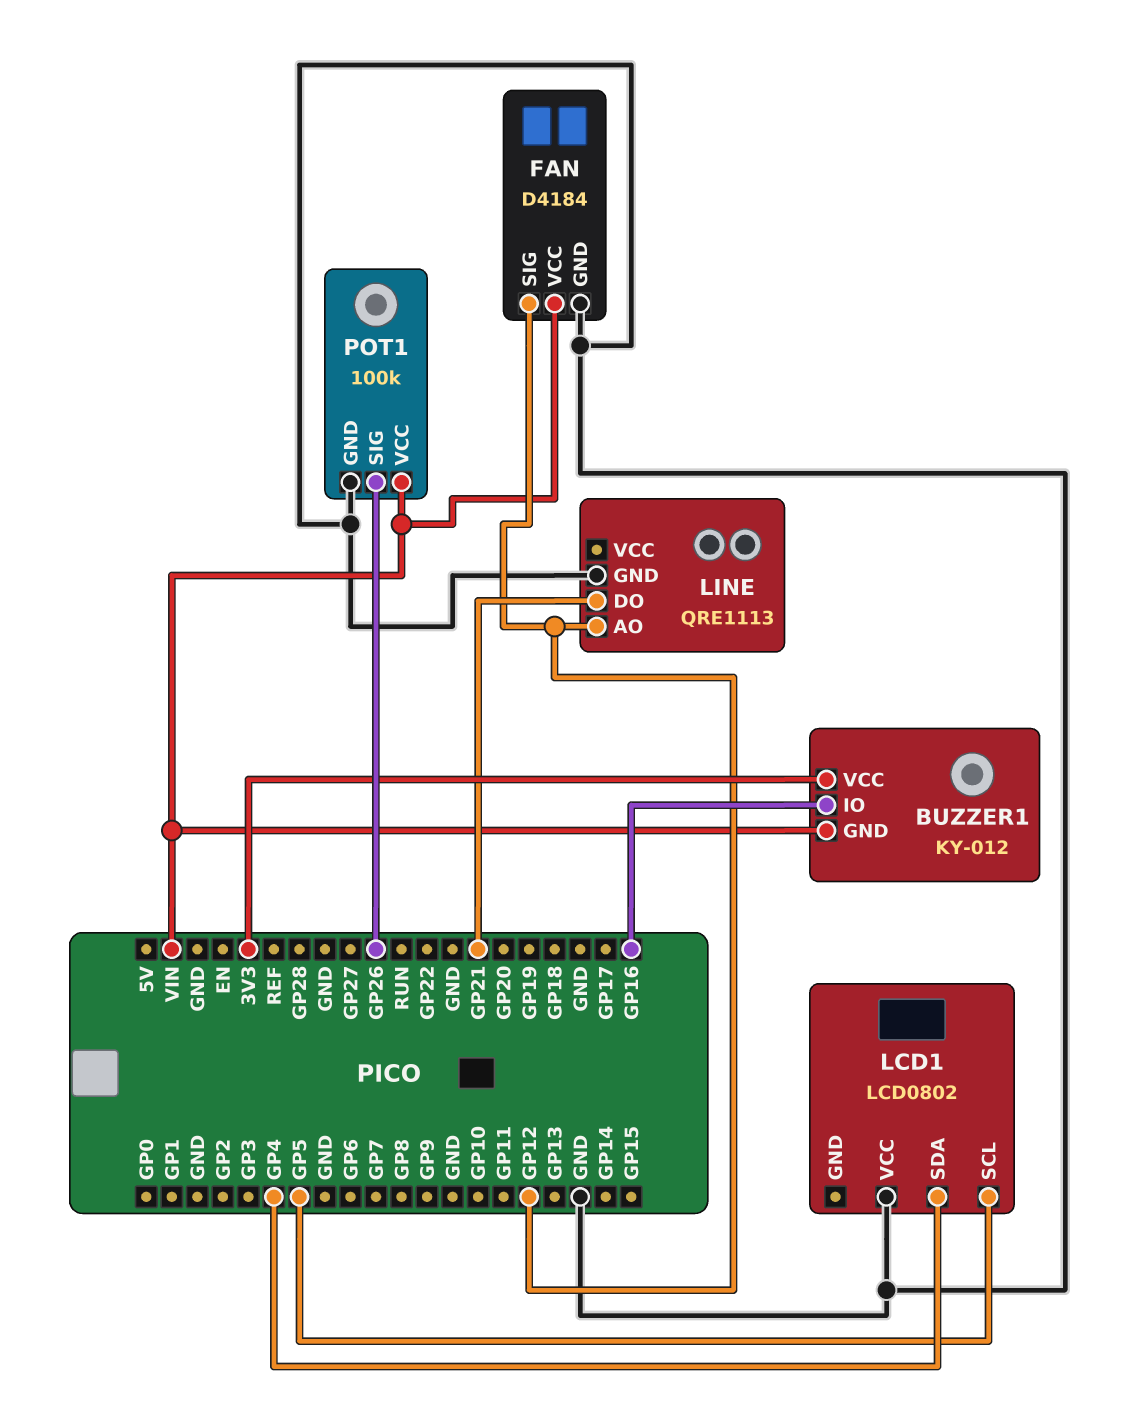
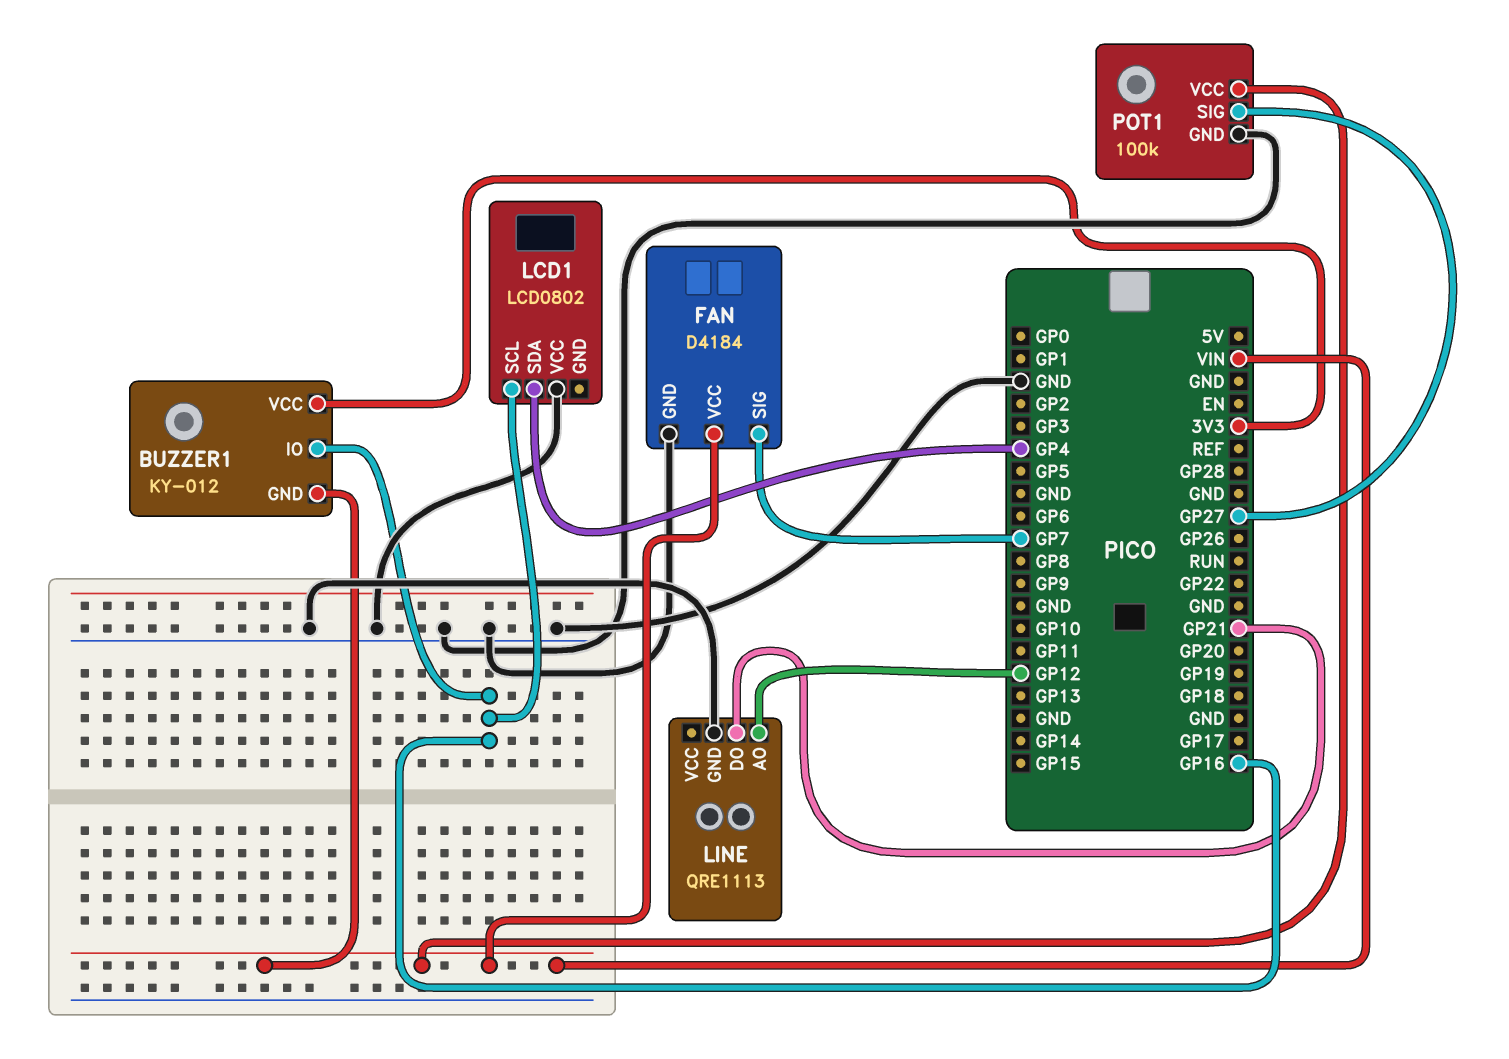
FAN pin SIG: GP12 -> GP7
LCD1 pin SCL: GP5 -> GP16
POT1 pin SIG: GP26 -> GP27

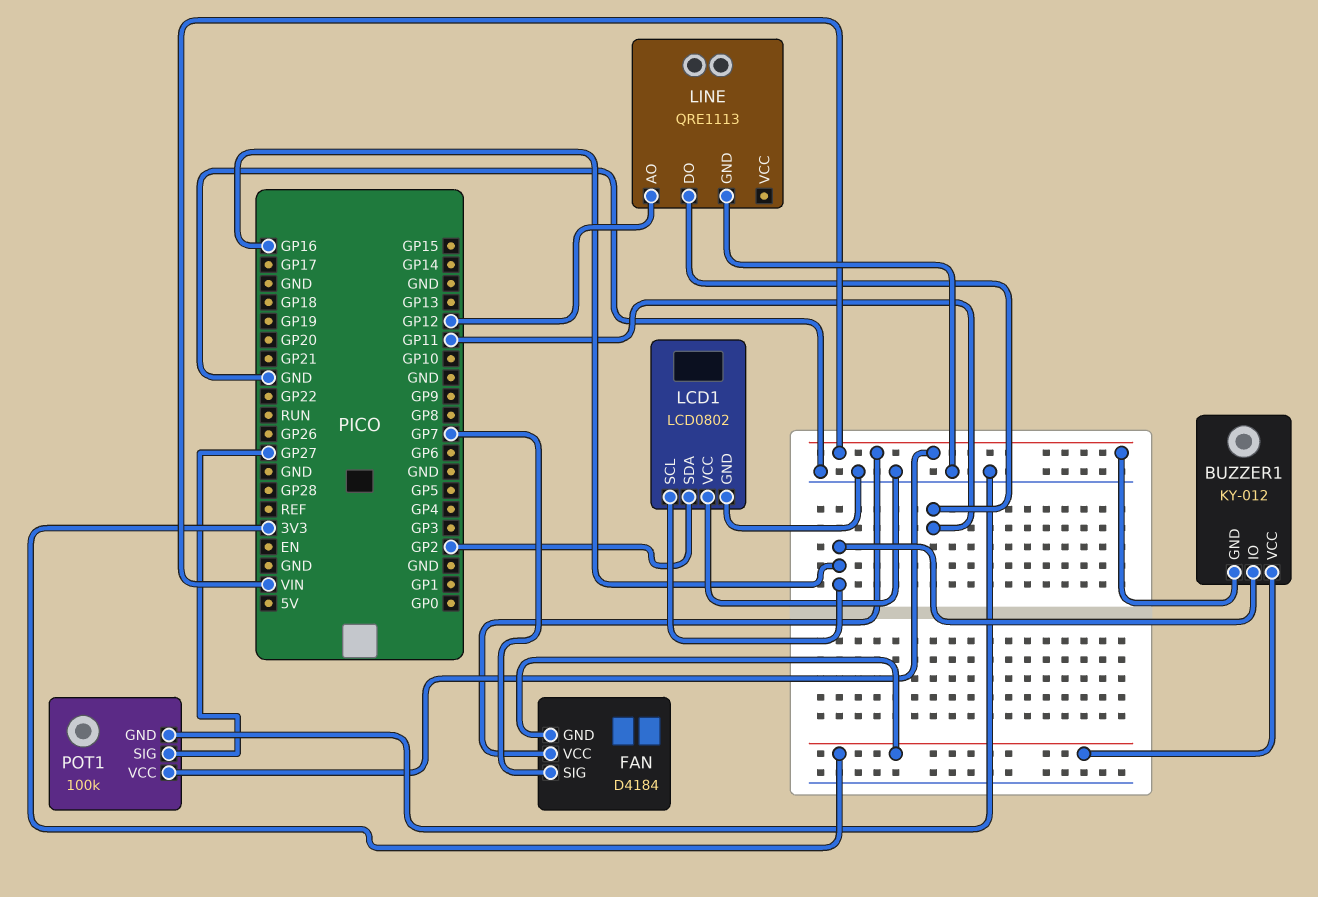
FAN pin GND: GND -> 3V3
LCD1 pin GND: none -> GND
LCD1 pin SDA: GP4 -> GP2
LINE pin DO: GP21 -> GP11

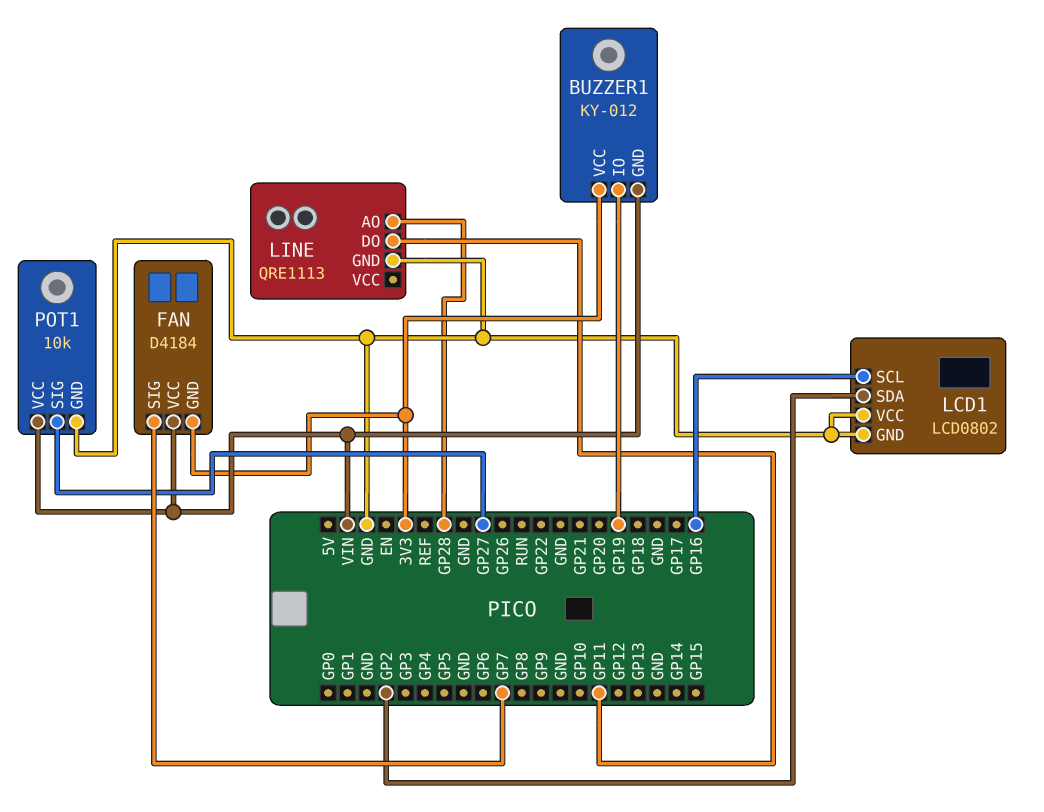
BUZZER1 pin IO: GP16 -> GP19
LINE pin AO: GP12 -> GP28
POT1: 100k -> 10k

